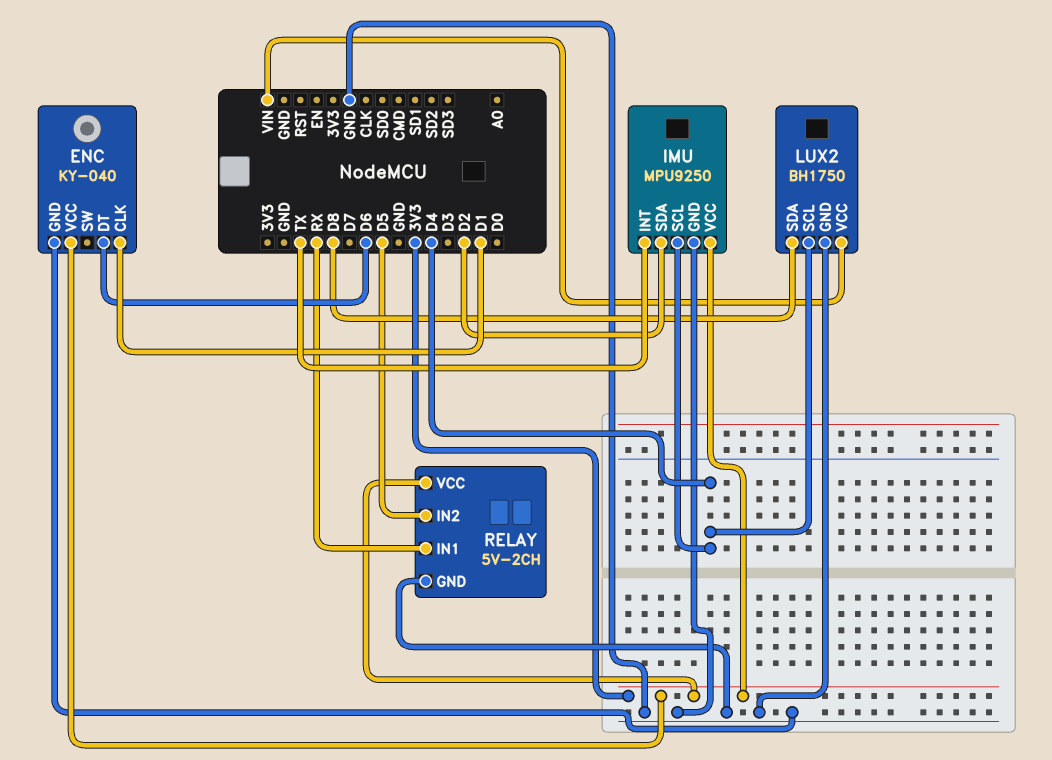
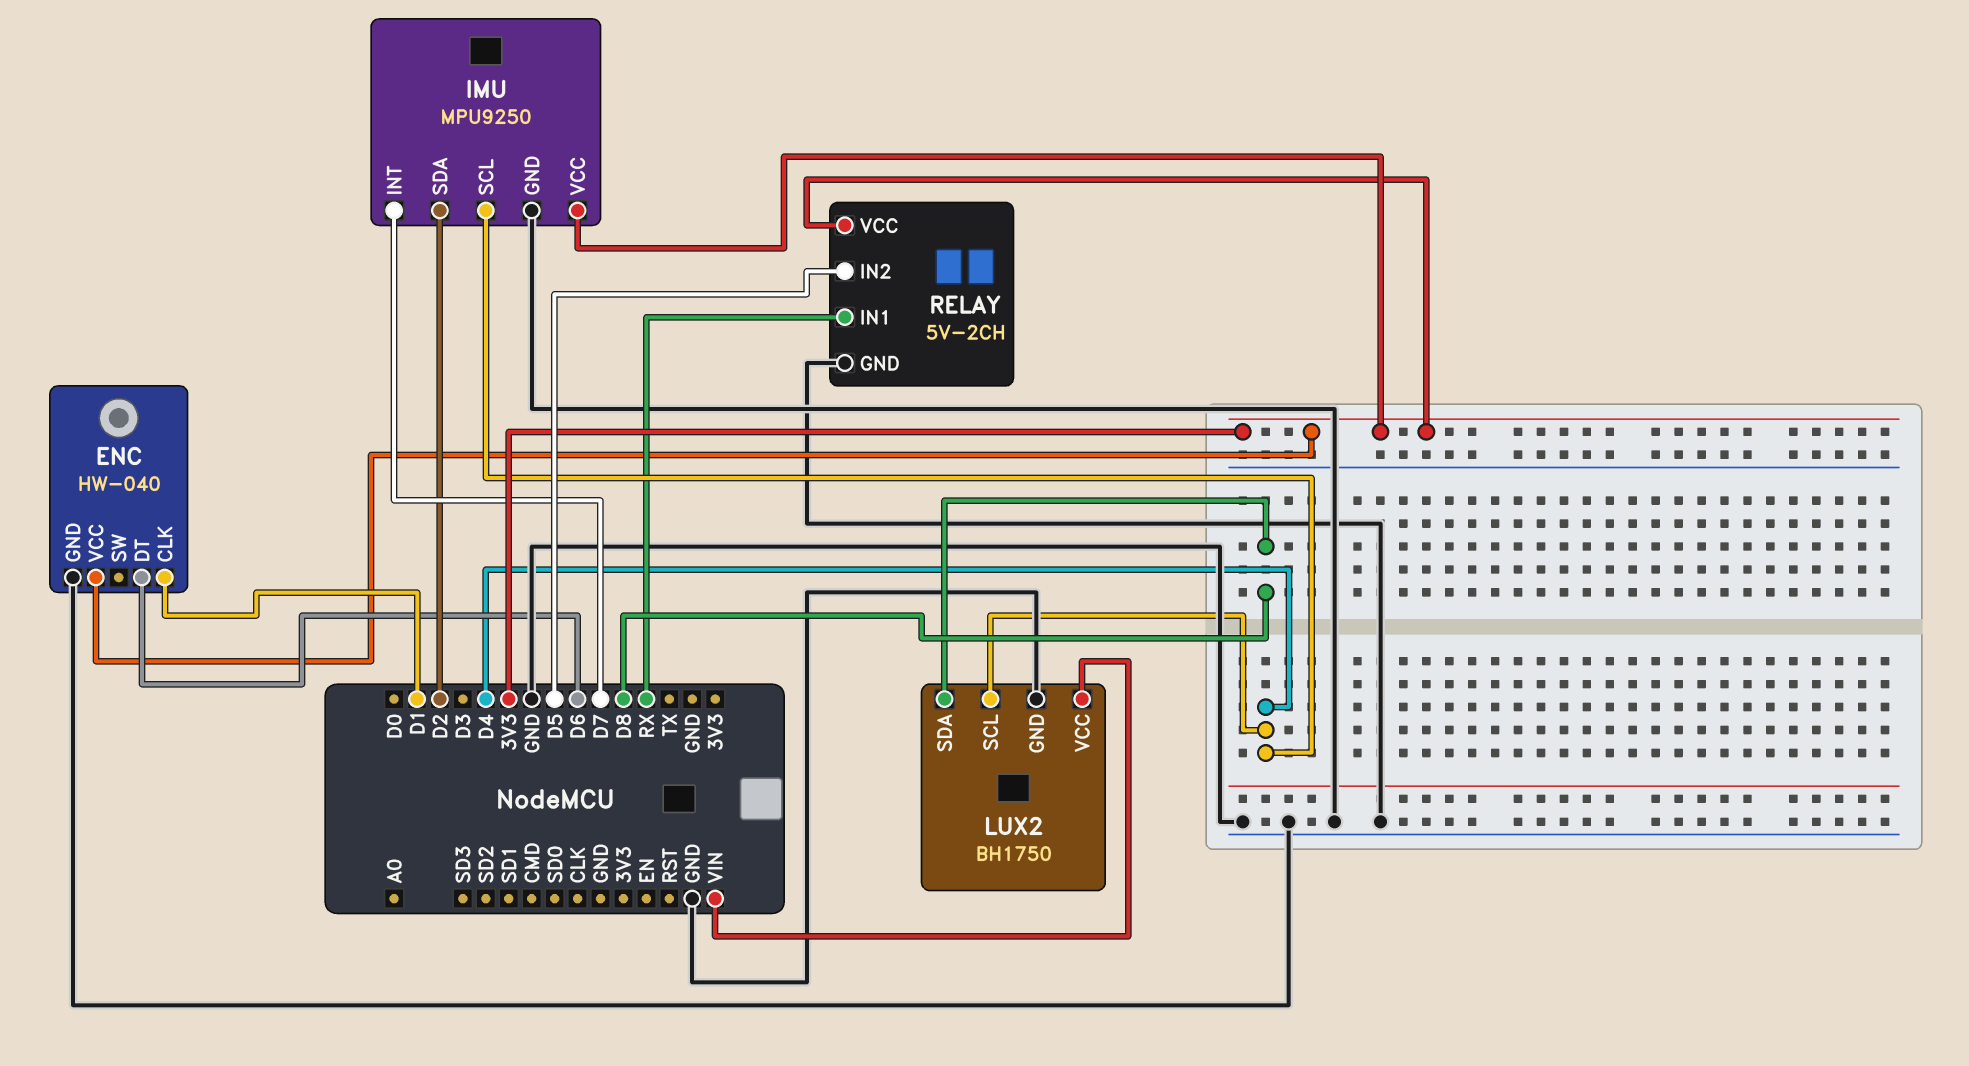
ENC: KY-040 -> HW-040
IMU pin INT: TX -> D7

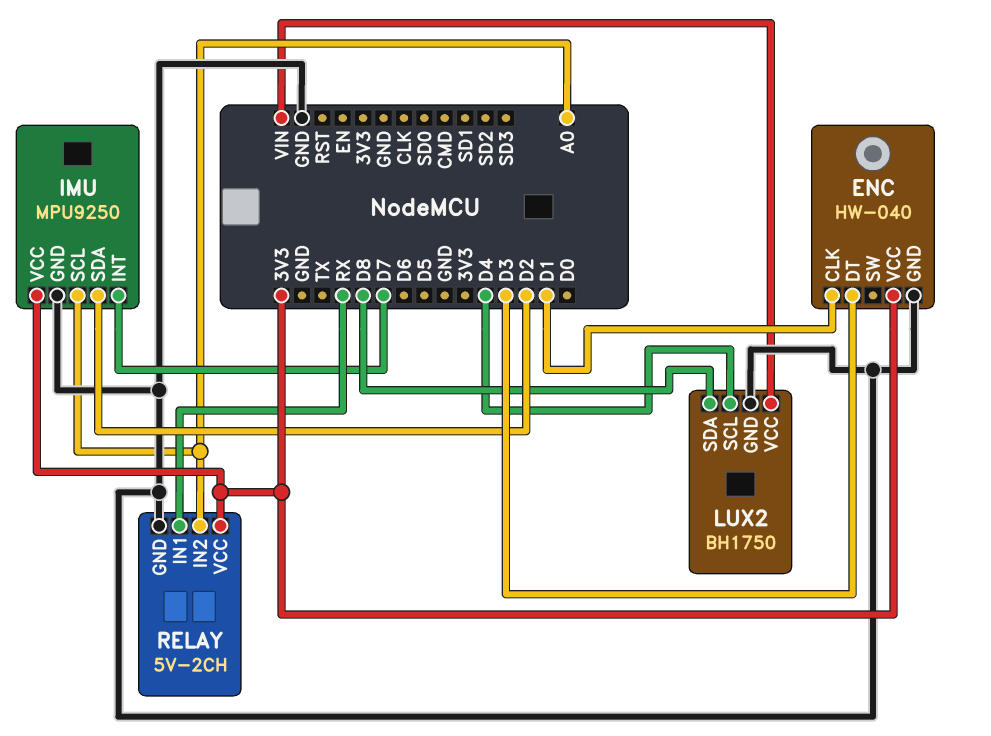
ENC pin DT: D6 -> D3
IMU pin SCL: D4 -> A0
RELAY pin IN2: D5 -> A0

